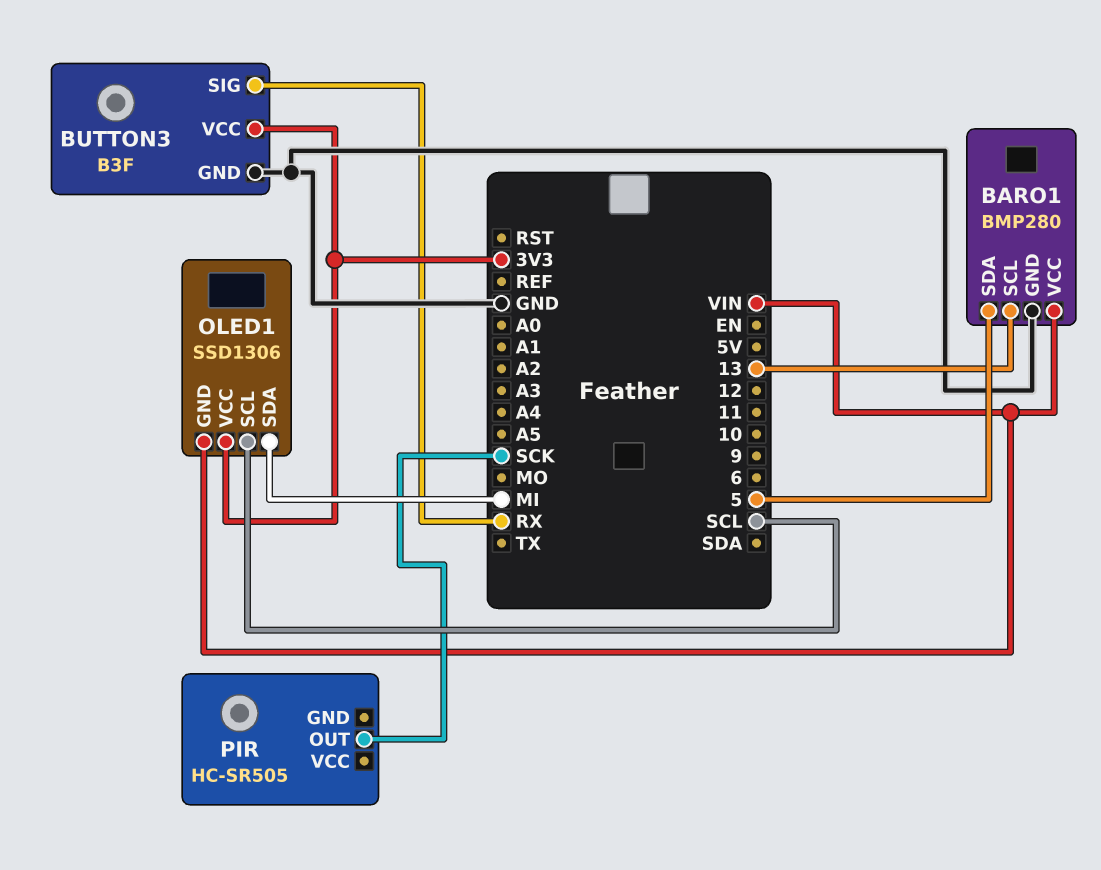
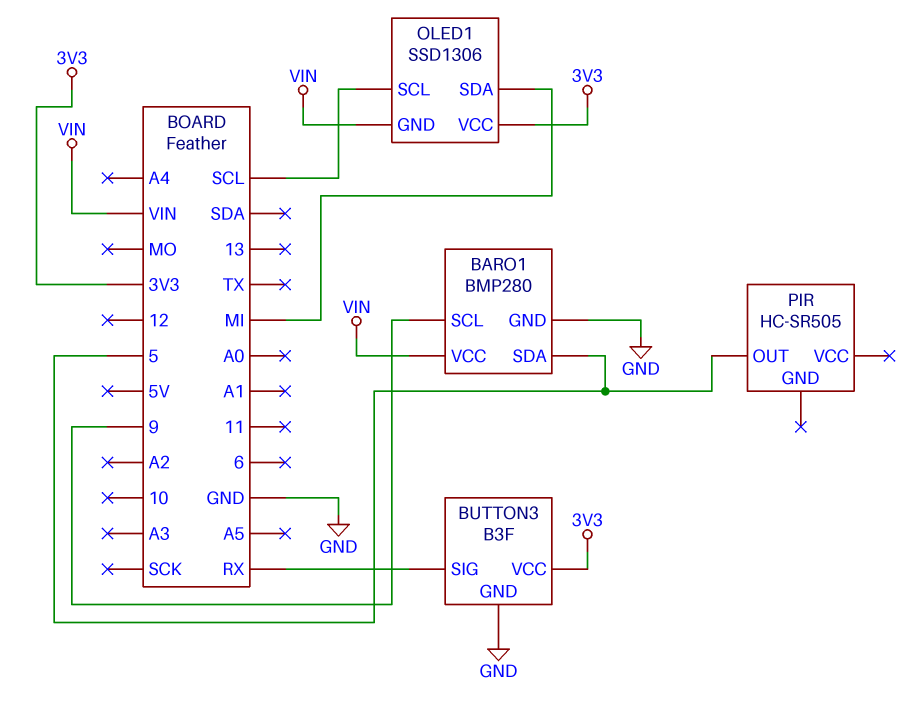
BARO1 pin SCL: 13 -> 9
PIR pin OUT: SCK -> 5

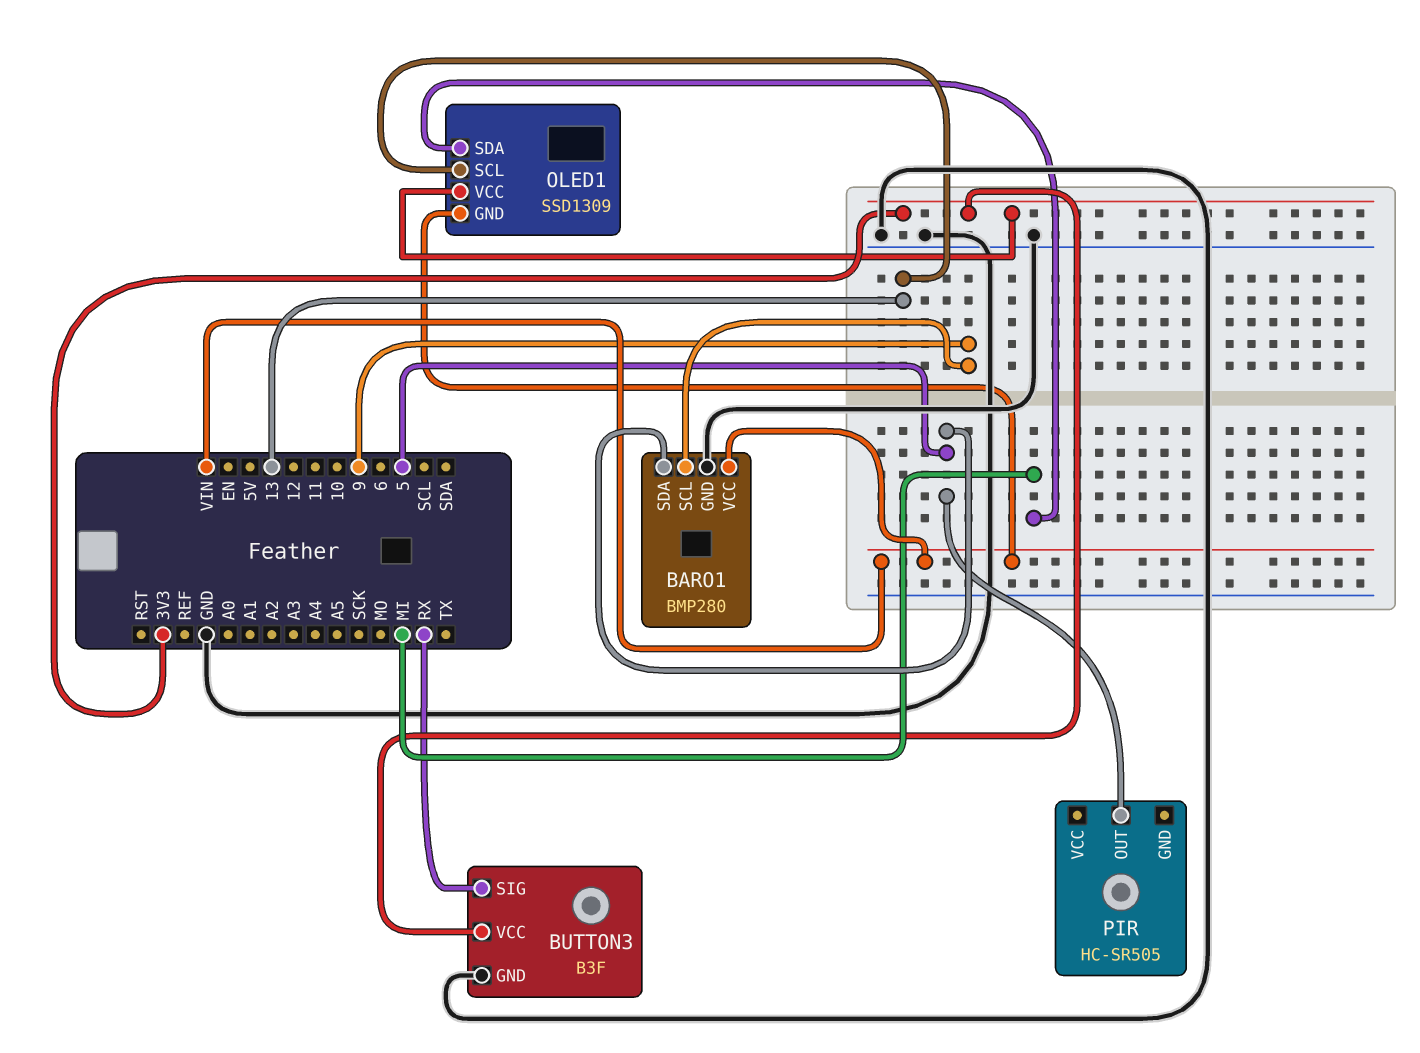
OLED1: SSD1306 -> SSD1309
OLED1 pin SCL: SCL -> 13

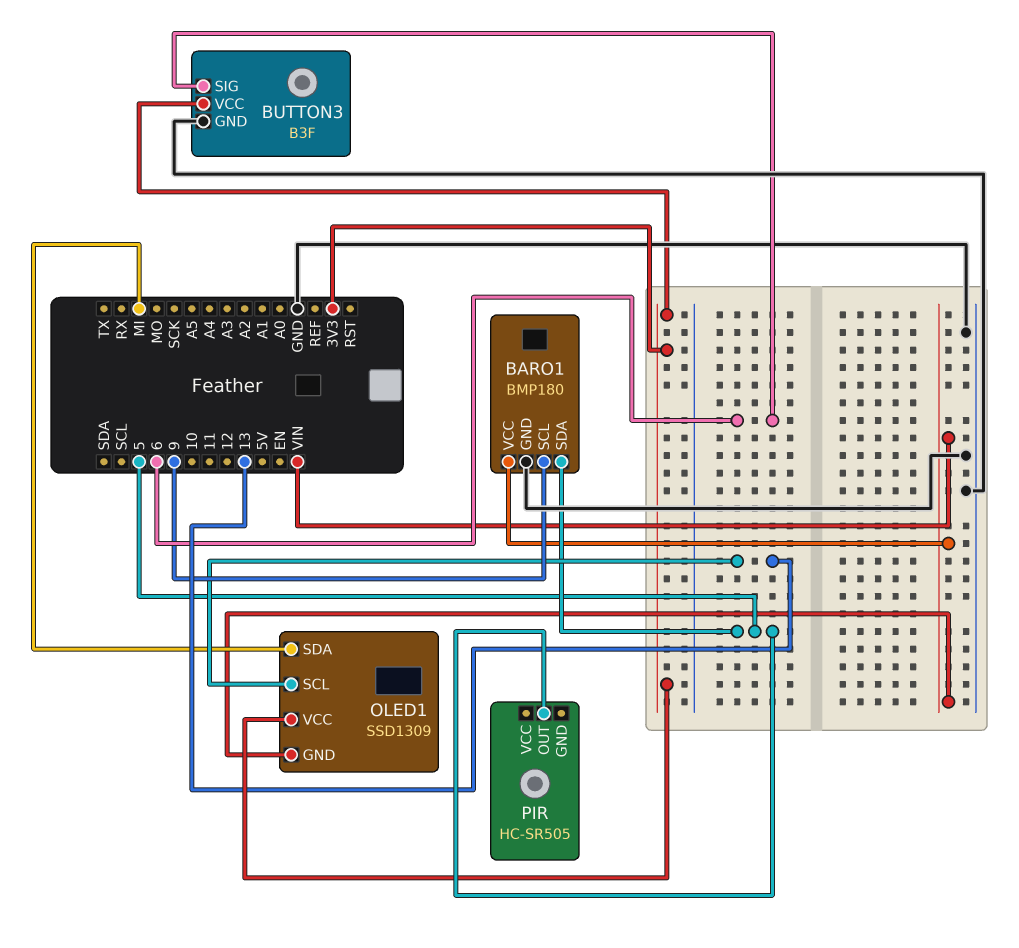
BARO1: BMP280 -> BMP180
BUTTON3 pin SIG: RX -> 6

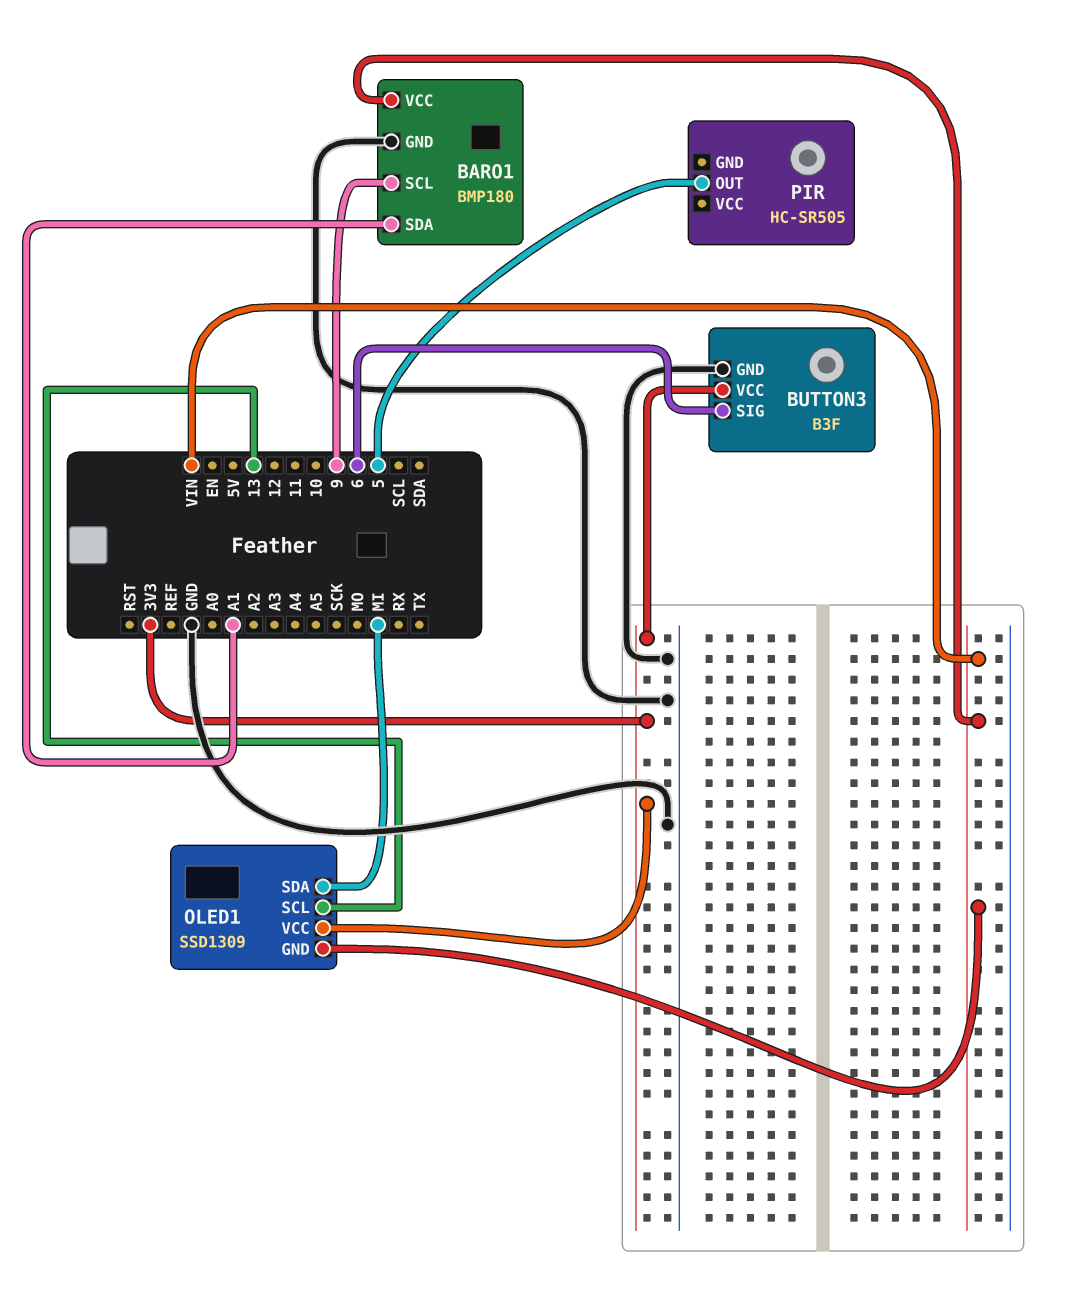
BARO1 pin SDA: 5 -> A1

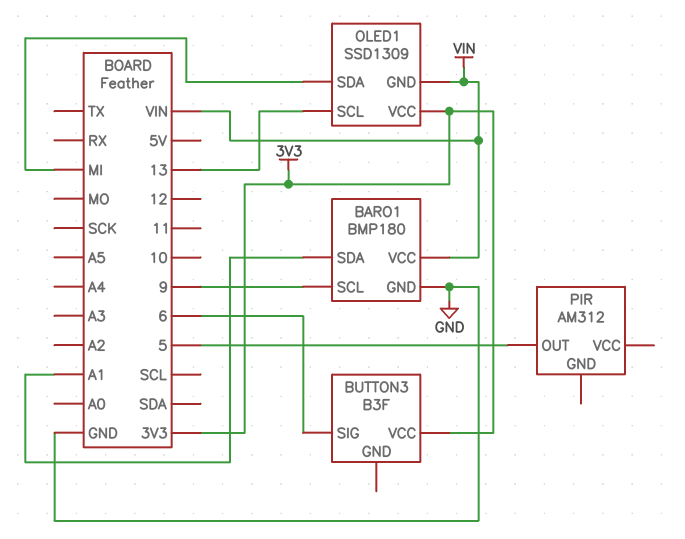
BUTTON3 pin GND: GND -> none
PIR: HC-SR505 -> AM312

